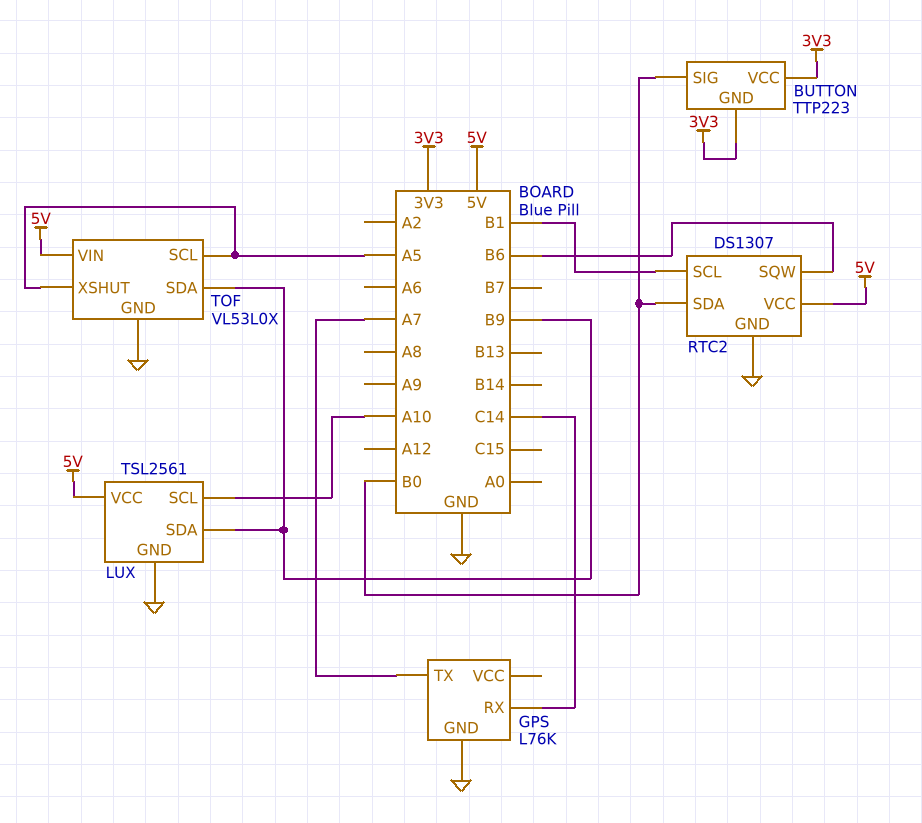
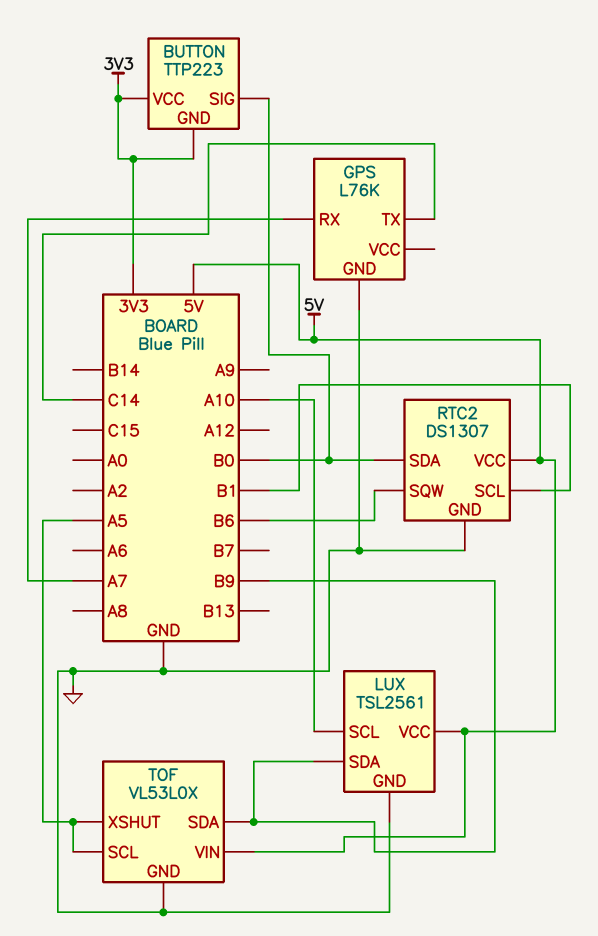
GPS pin RX: C14 -> A7
GPS pin TX: A7 -> C14

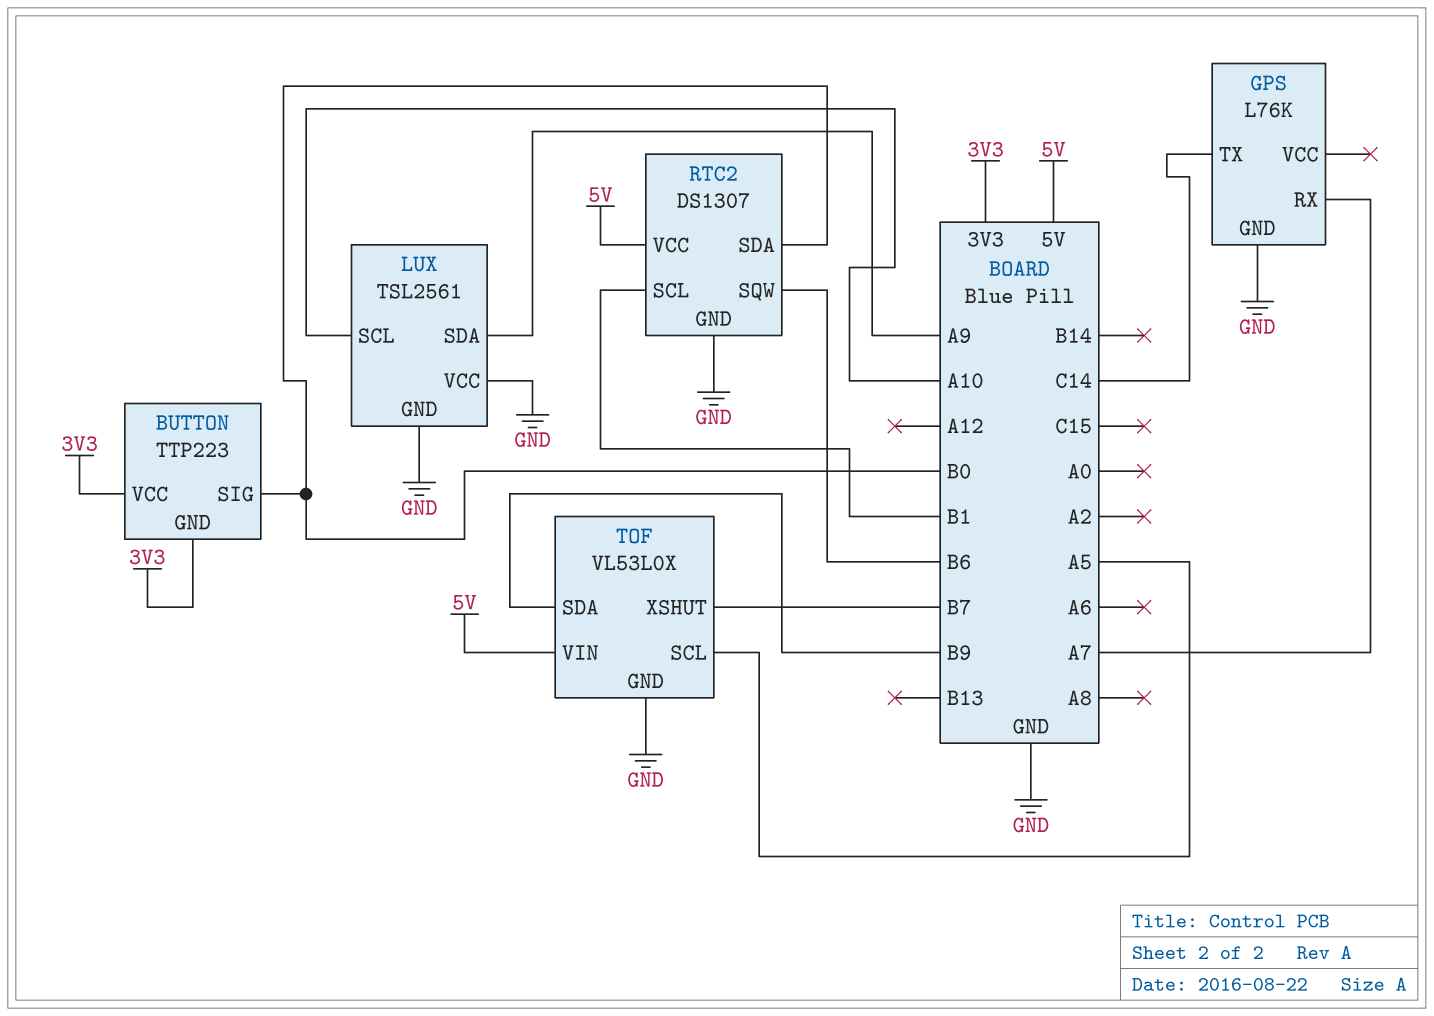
LUX pin SDA: B9 -> A9
LUX pin VCC: 5V -> GND
TOF pin XSHUT: A5 -> B7

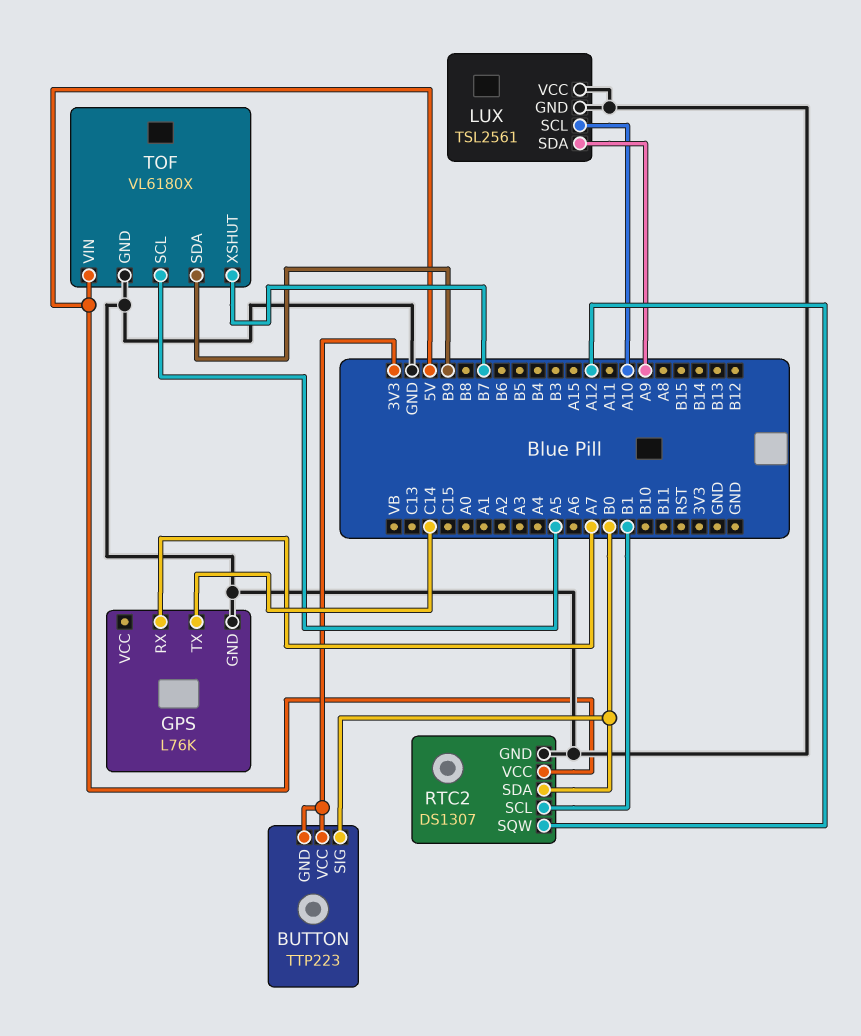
RTC2 pin SQW: B6 -> A12
TOF: VL53L0X -> VL6180X

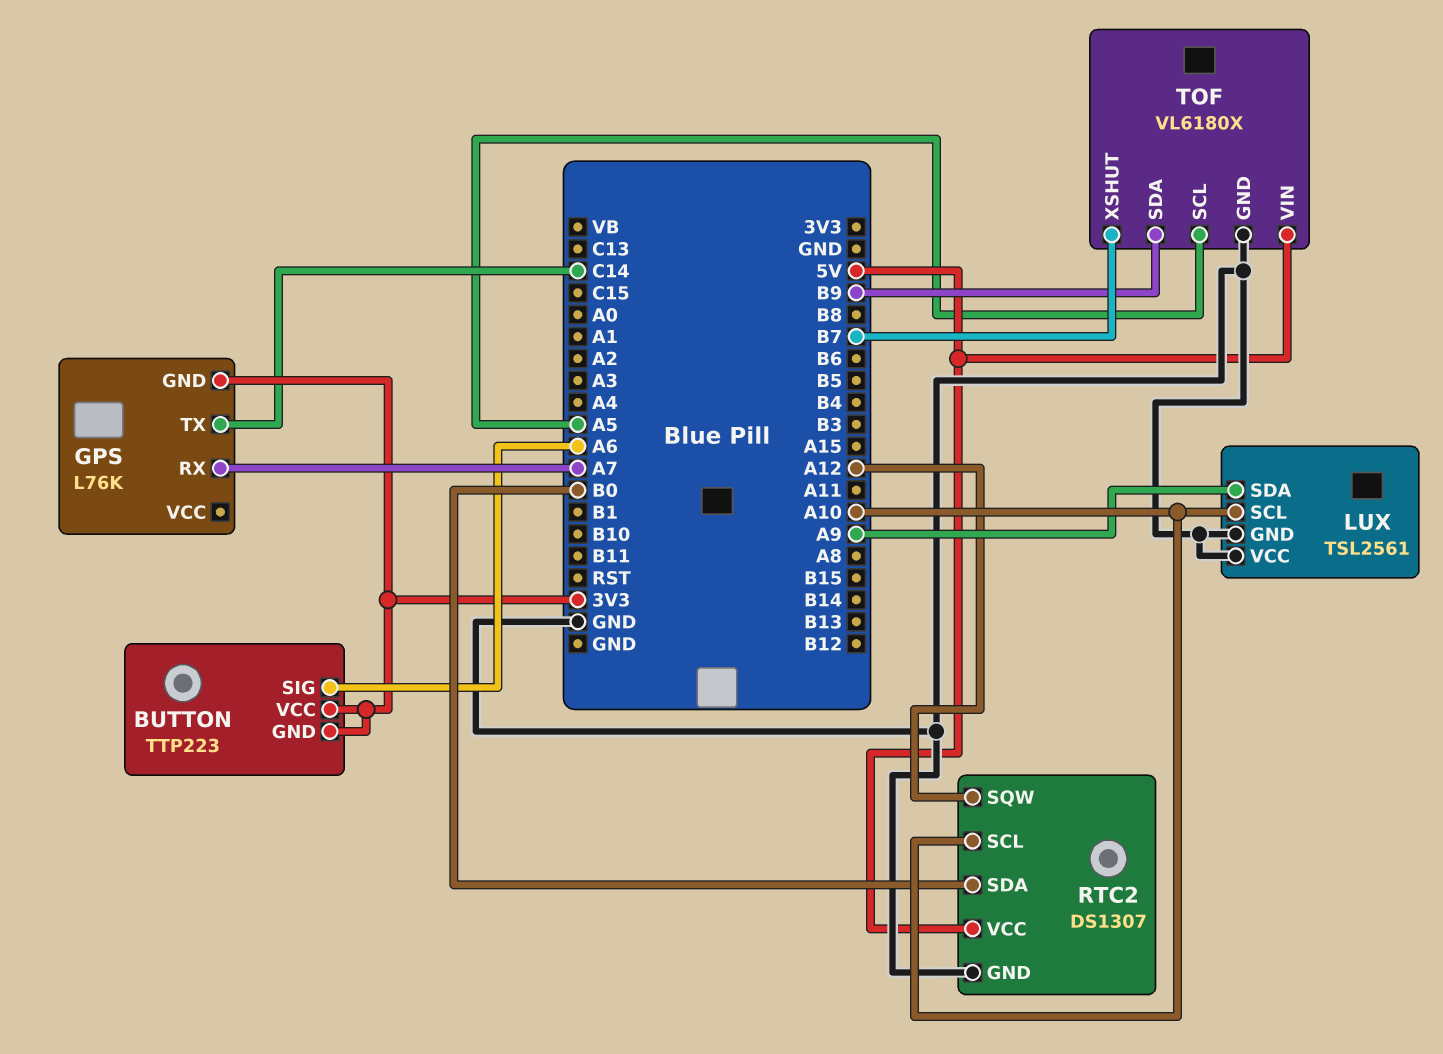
BUTTON pin SIG: B0 -> A6
GPS pin GND: GND -> 3V3
RTC2 pin SCL: B1 -> A10

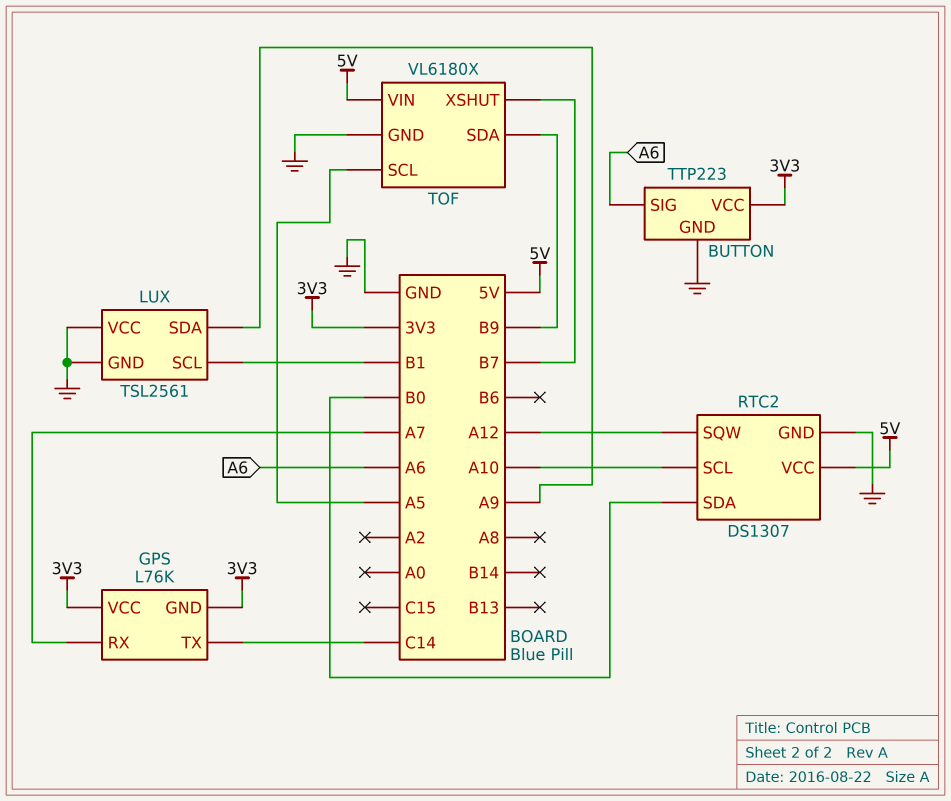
BUTTON pin GND: 3V3 -> GND
GPS pin VCC: none -> 3V3
LUX pin SCL: A10 -> B1

